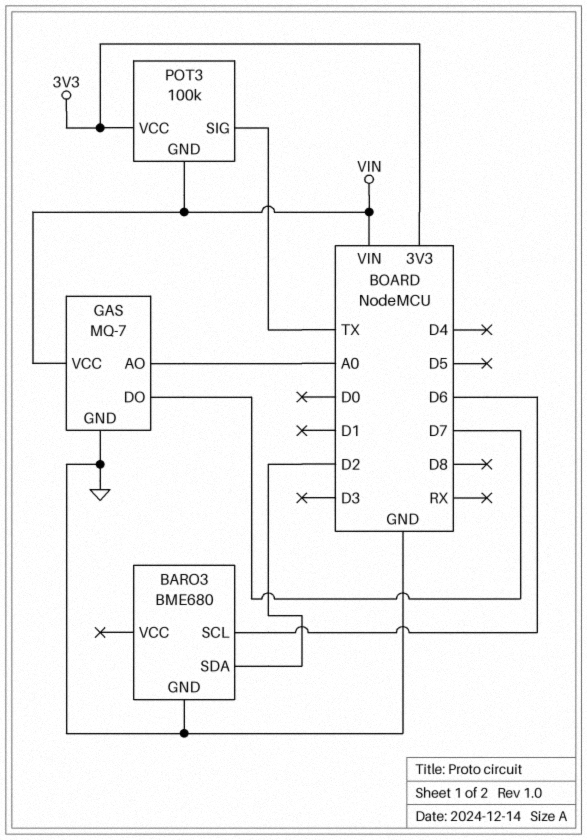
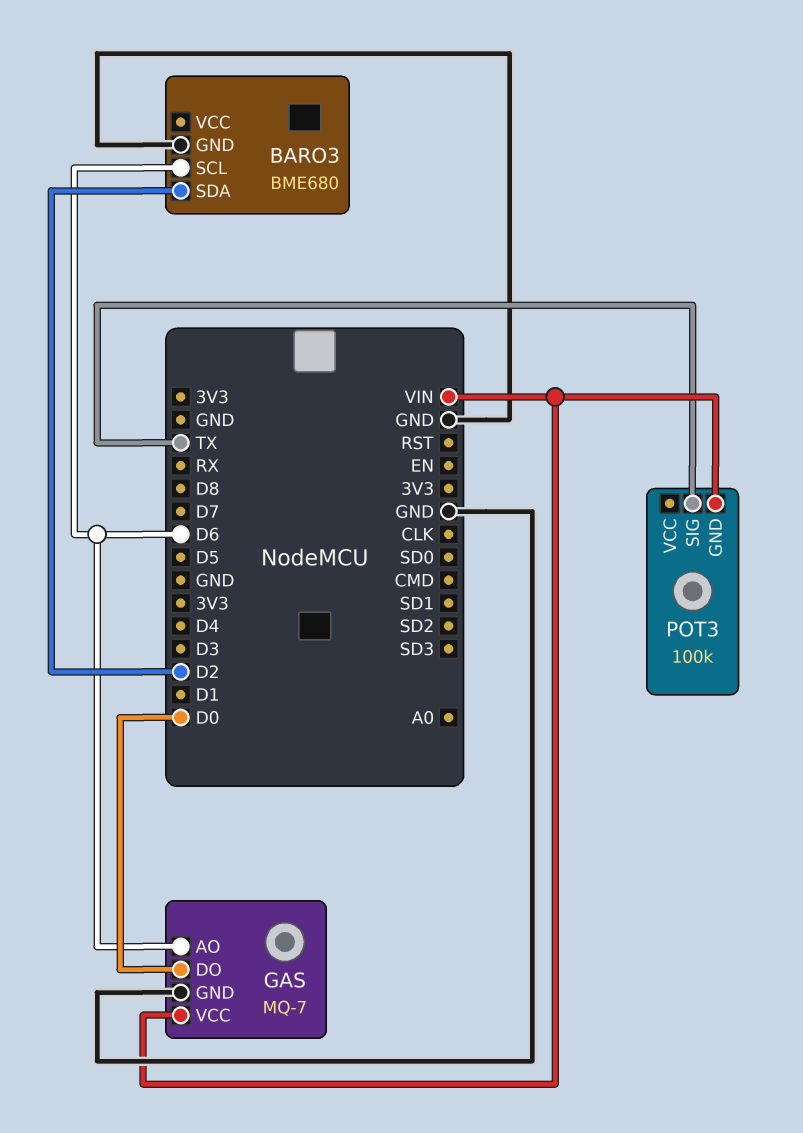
GAS pin AO: A0 -> D6
GAS pin DO: D7 -> D0
POT3 pin VCC: 3V3 -> none

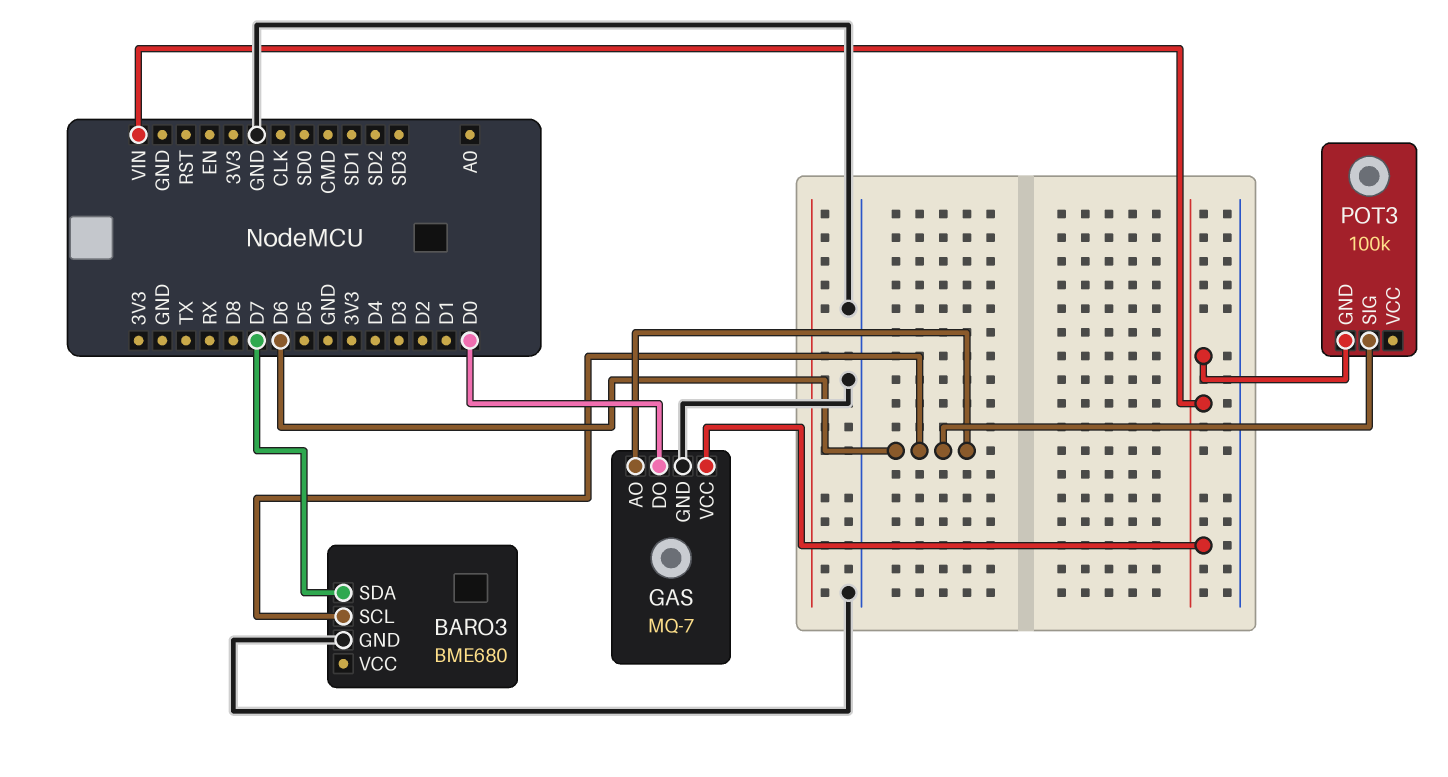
BARO3 pin SDA: D2 -> D7
POT3 pin SIG: TX -> D6

